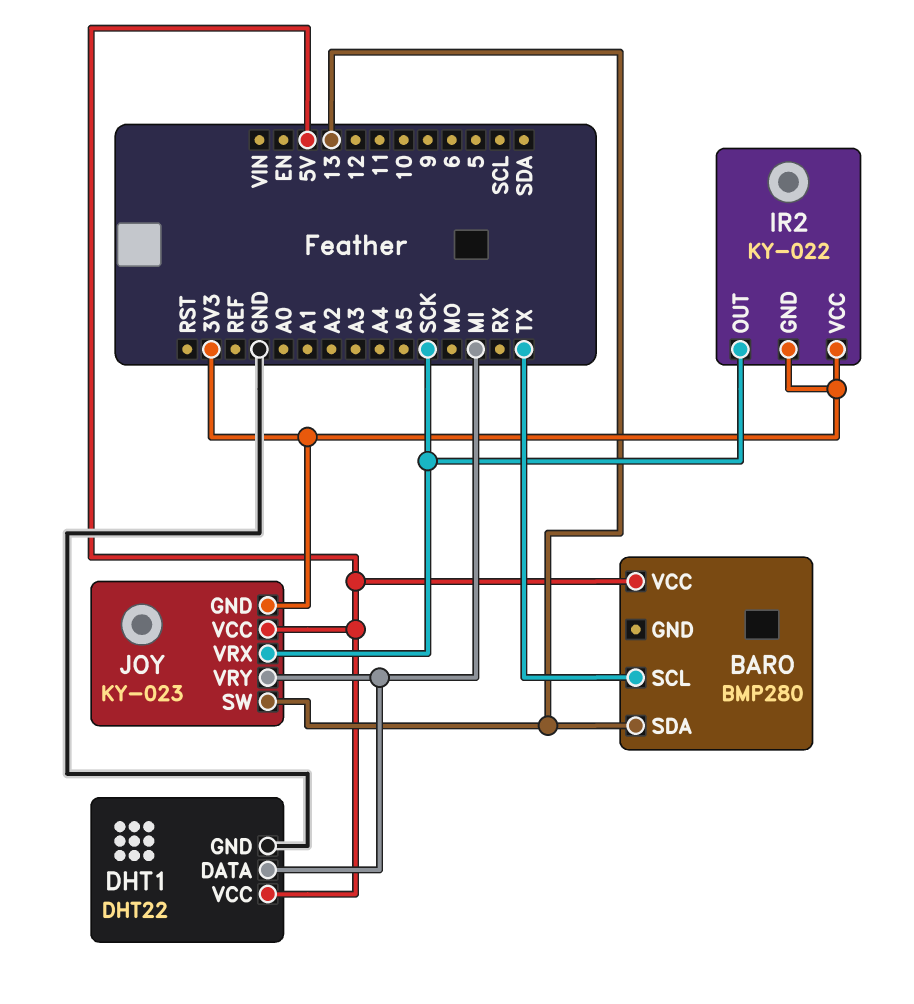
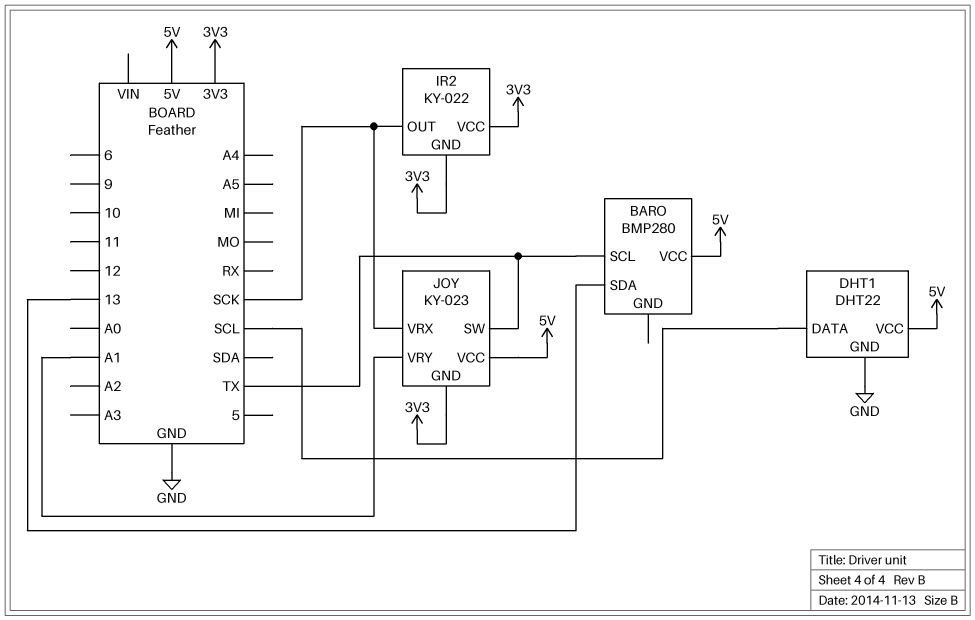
DHT1 pin DATA: MI -> SCL
JOY pin SW: 13 -> TX
JOY pin VRY: MI -> A1

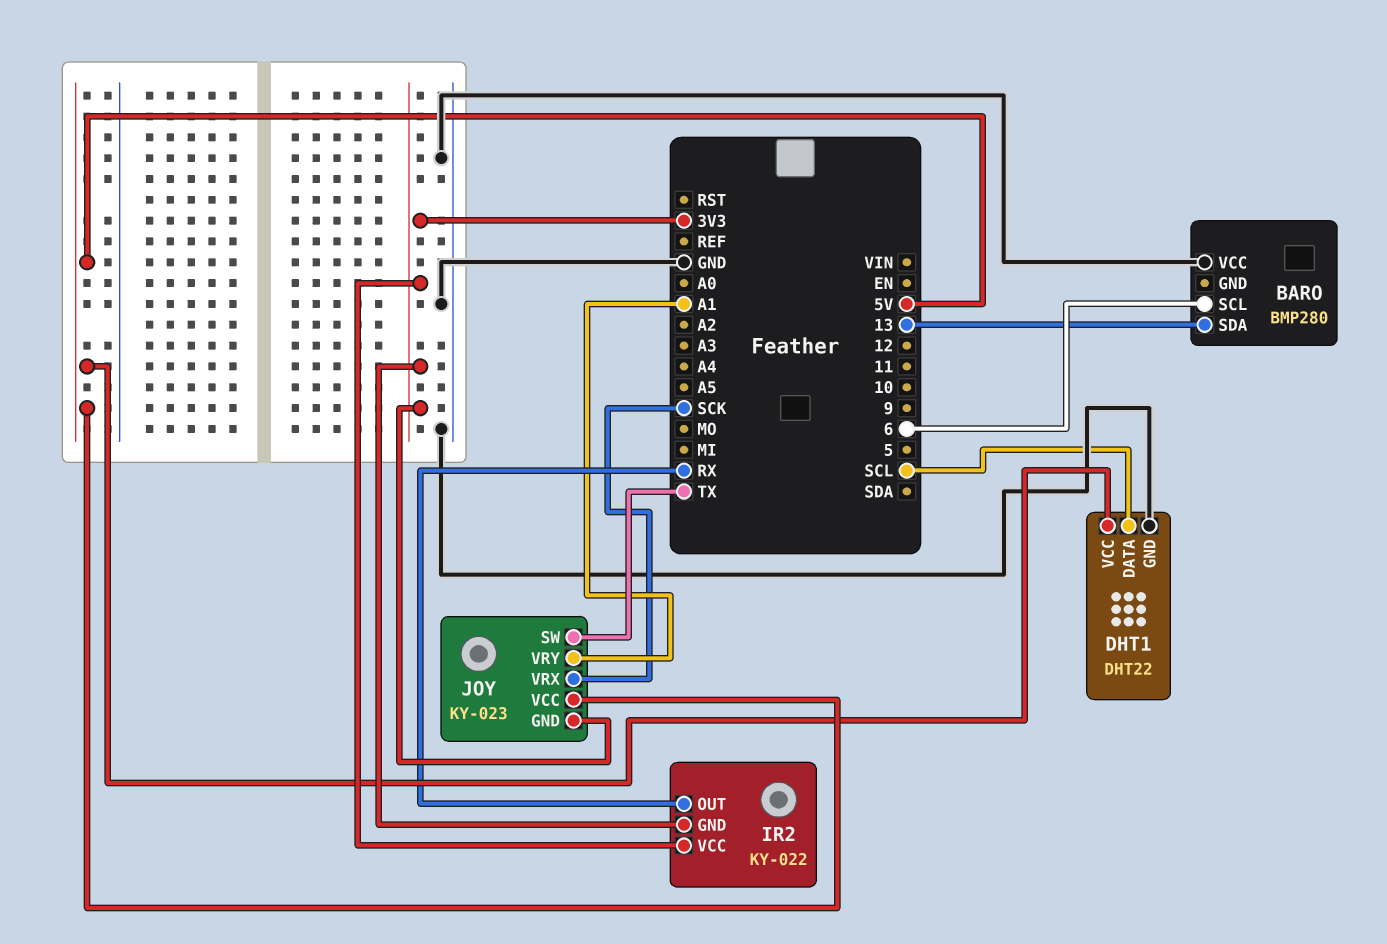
BARO pin SCL: TX -> 6
BARO pin VCC: 5V -> GND
IR2 pin OUT: SCK -> RX

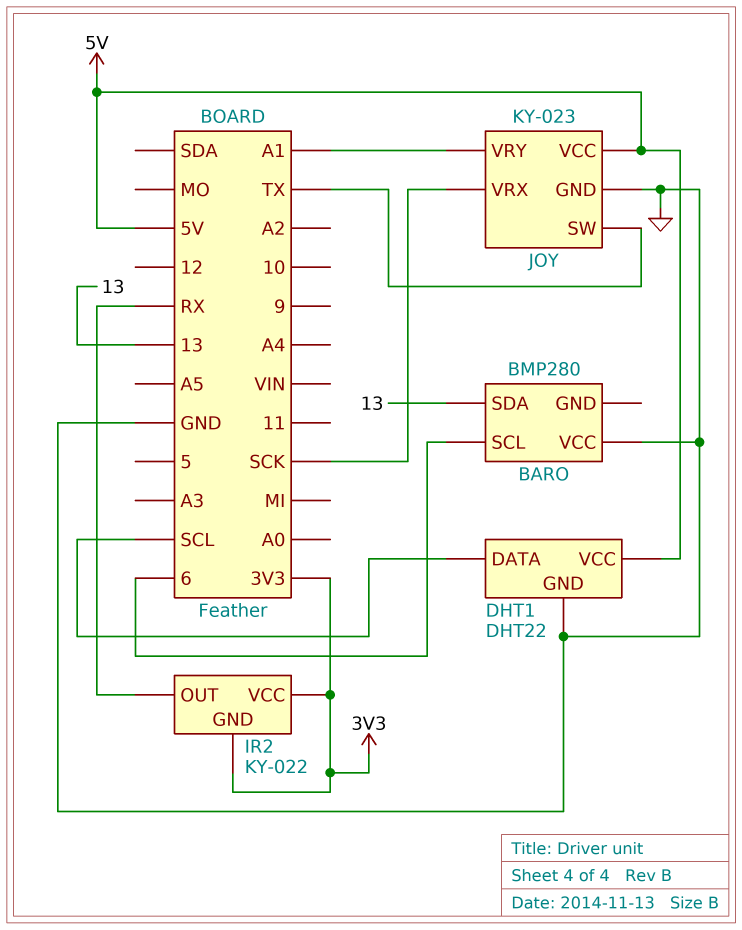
JOY pin GND: 3V3 -> GND

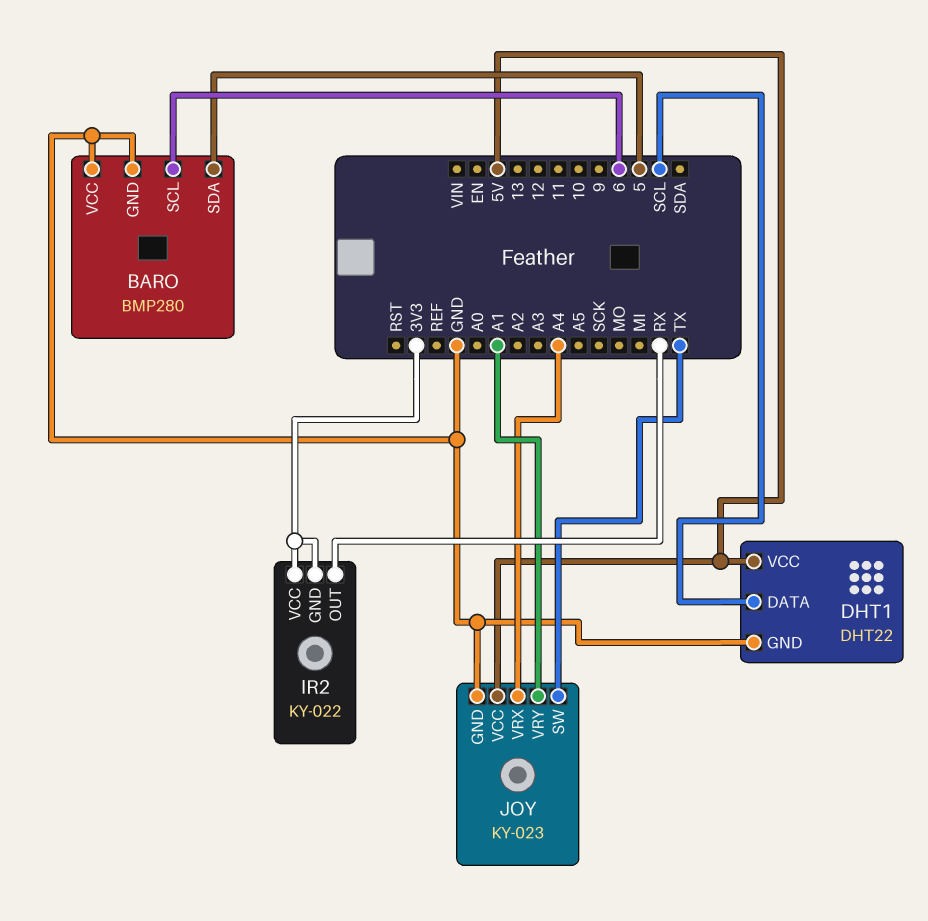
BARO pin GND: none -> GND
BARO pin SDA: 13 -> 5
JOY pin VRX: SCK -> A4

